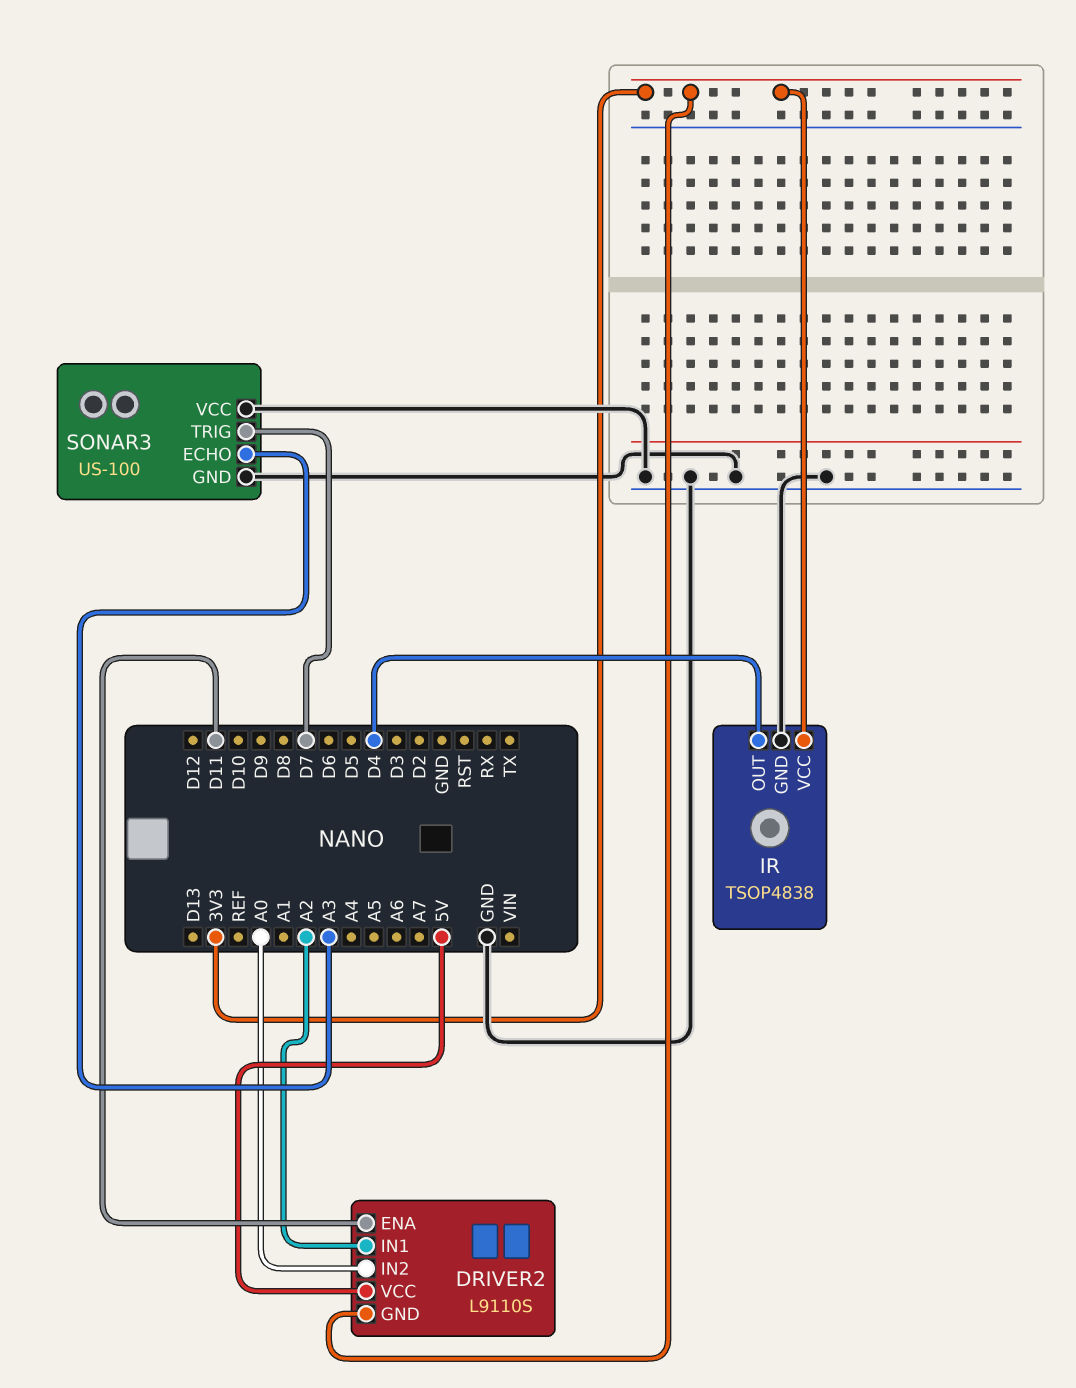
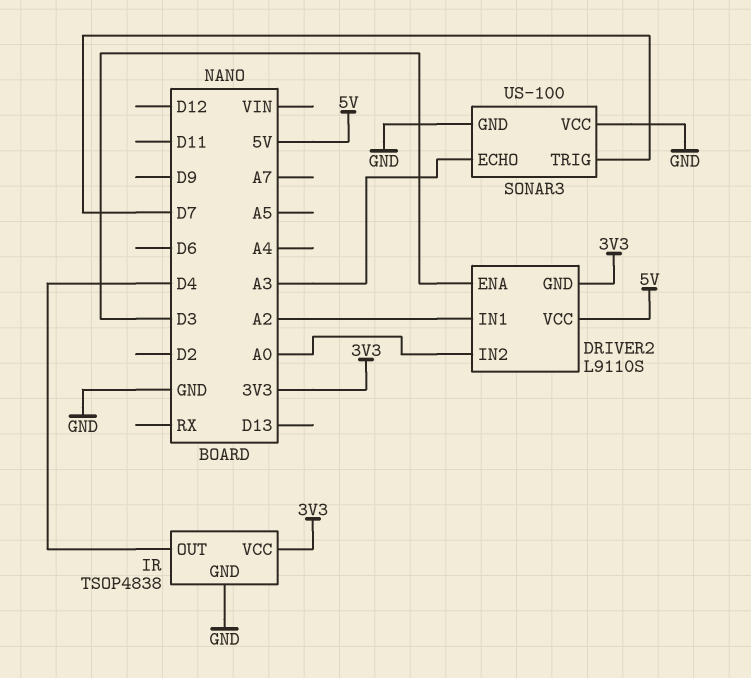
DRIVER2 pin ENA: D11 -> D3

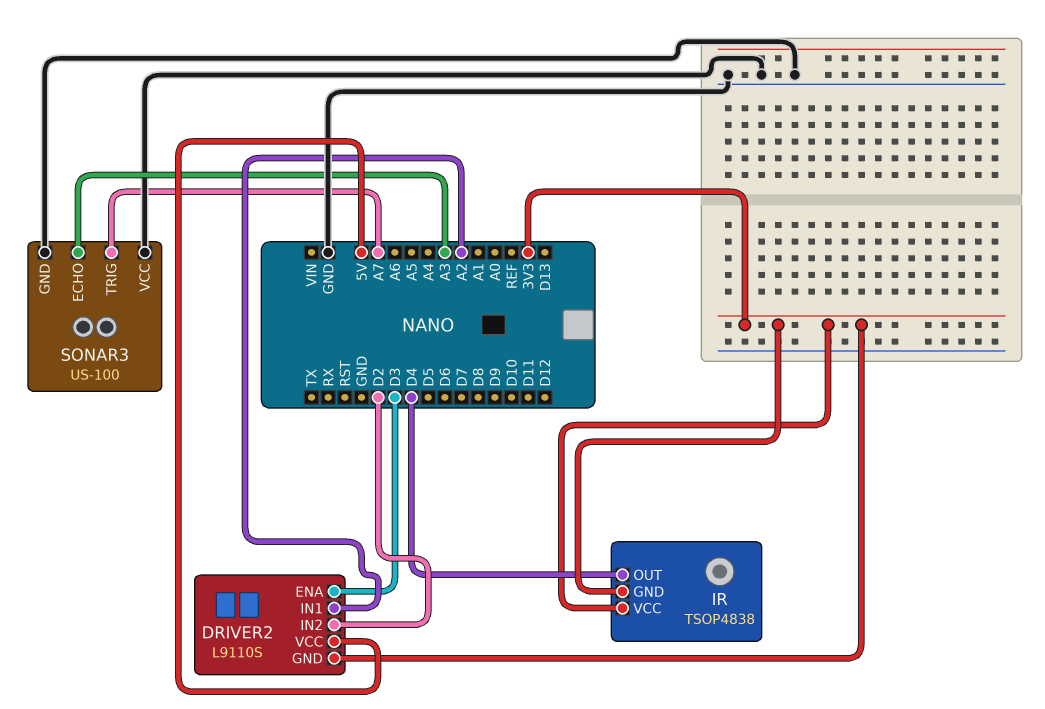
DRIVER2 pin IN2: A0 -> D2
IR pin GND: GND -> 3V3
SONAR3 pin TRIG: D7 -> A7

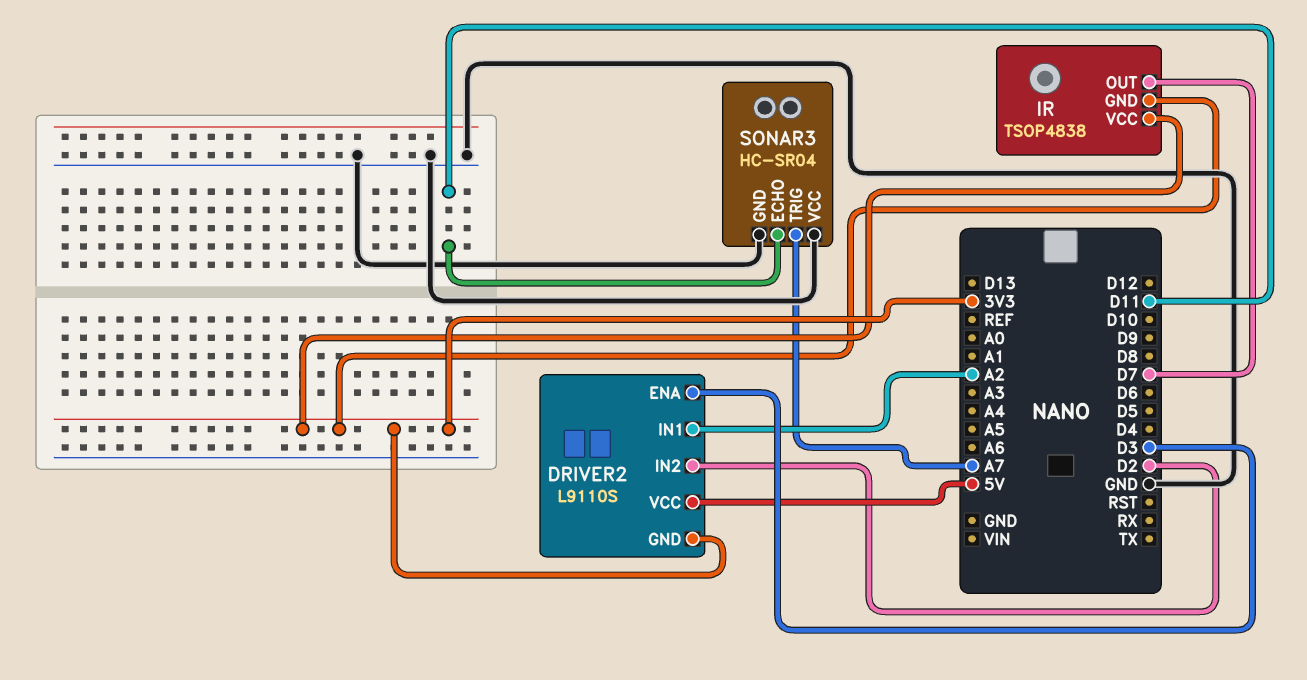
IR pin OUT: D4 -> D7
SONAR3: US-100 -> HC-SR04
SONAR3 pin ECHO: A3 -> D11

